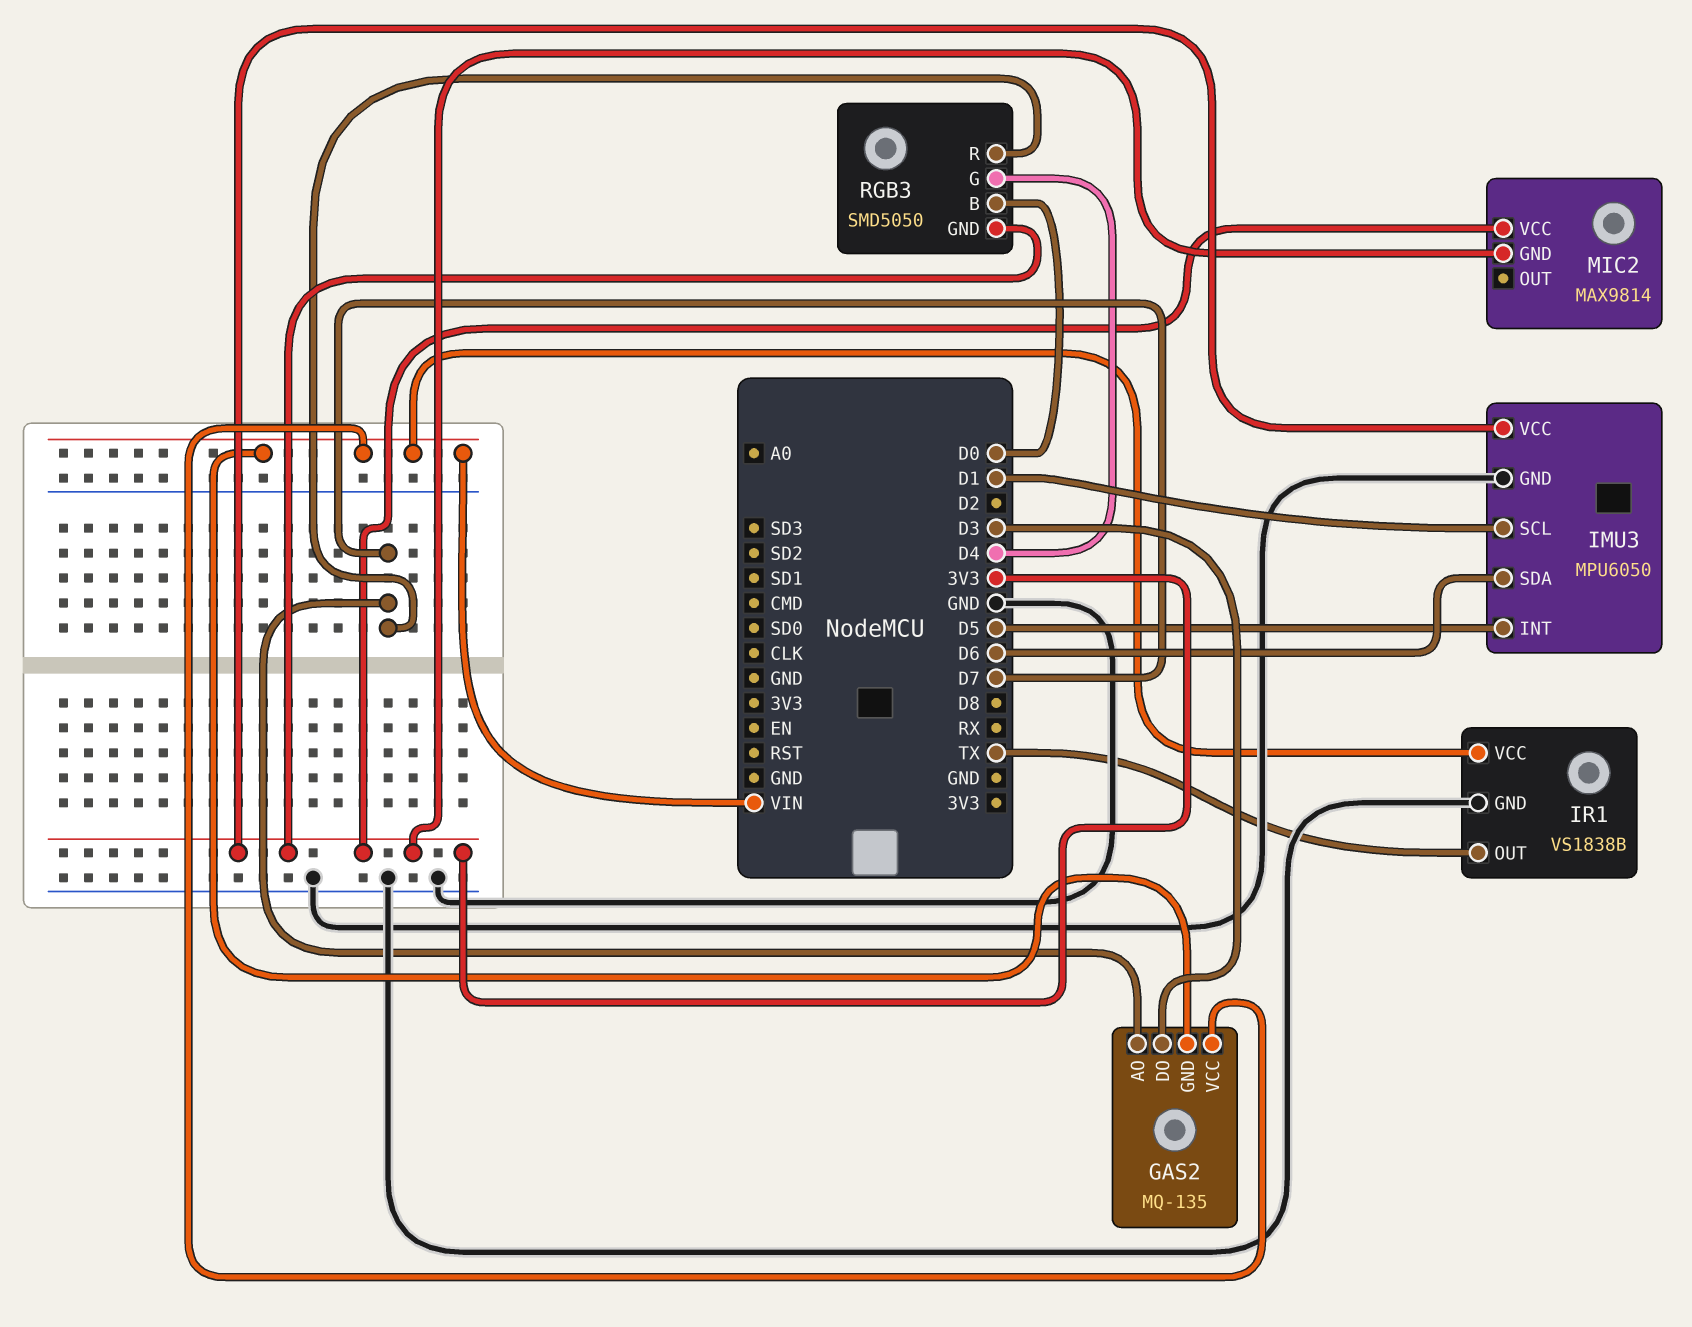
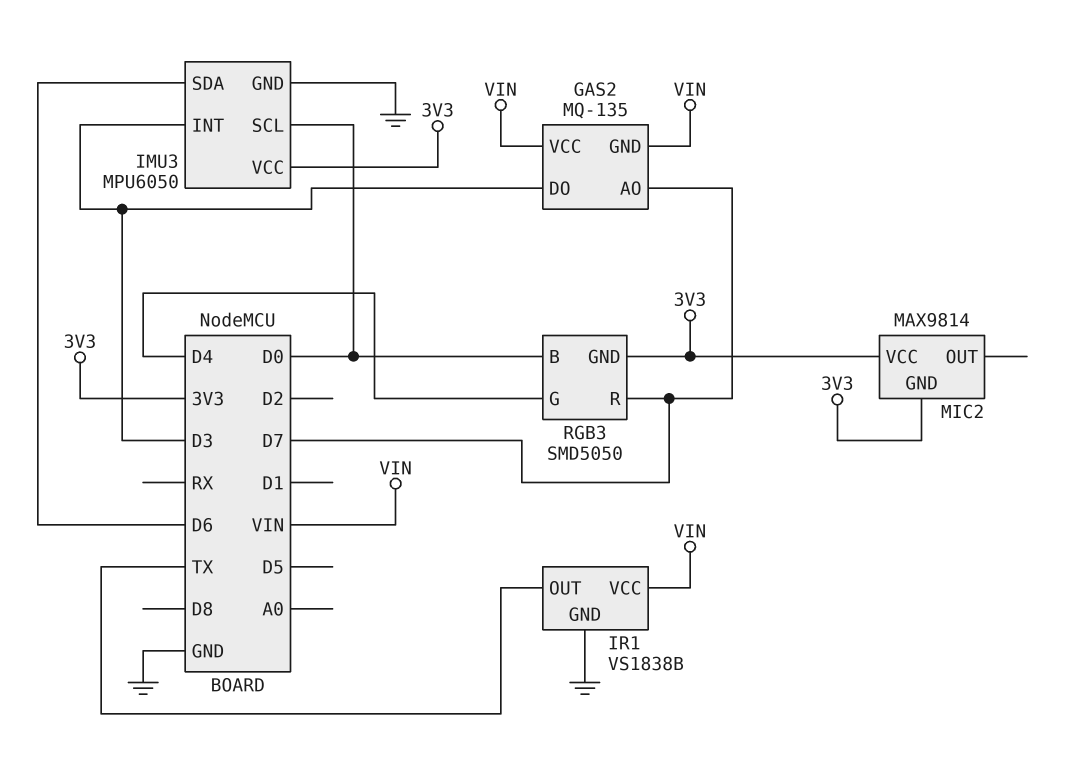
IMU3 pin INT: D5 -> D3
IMU3 pin SCL: D1 -> D0

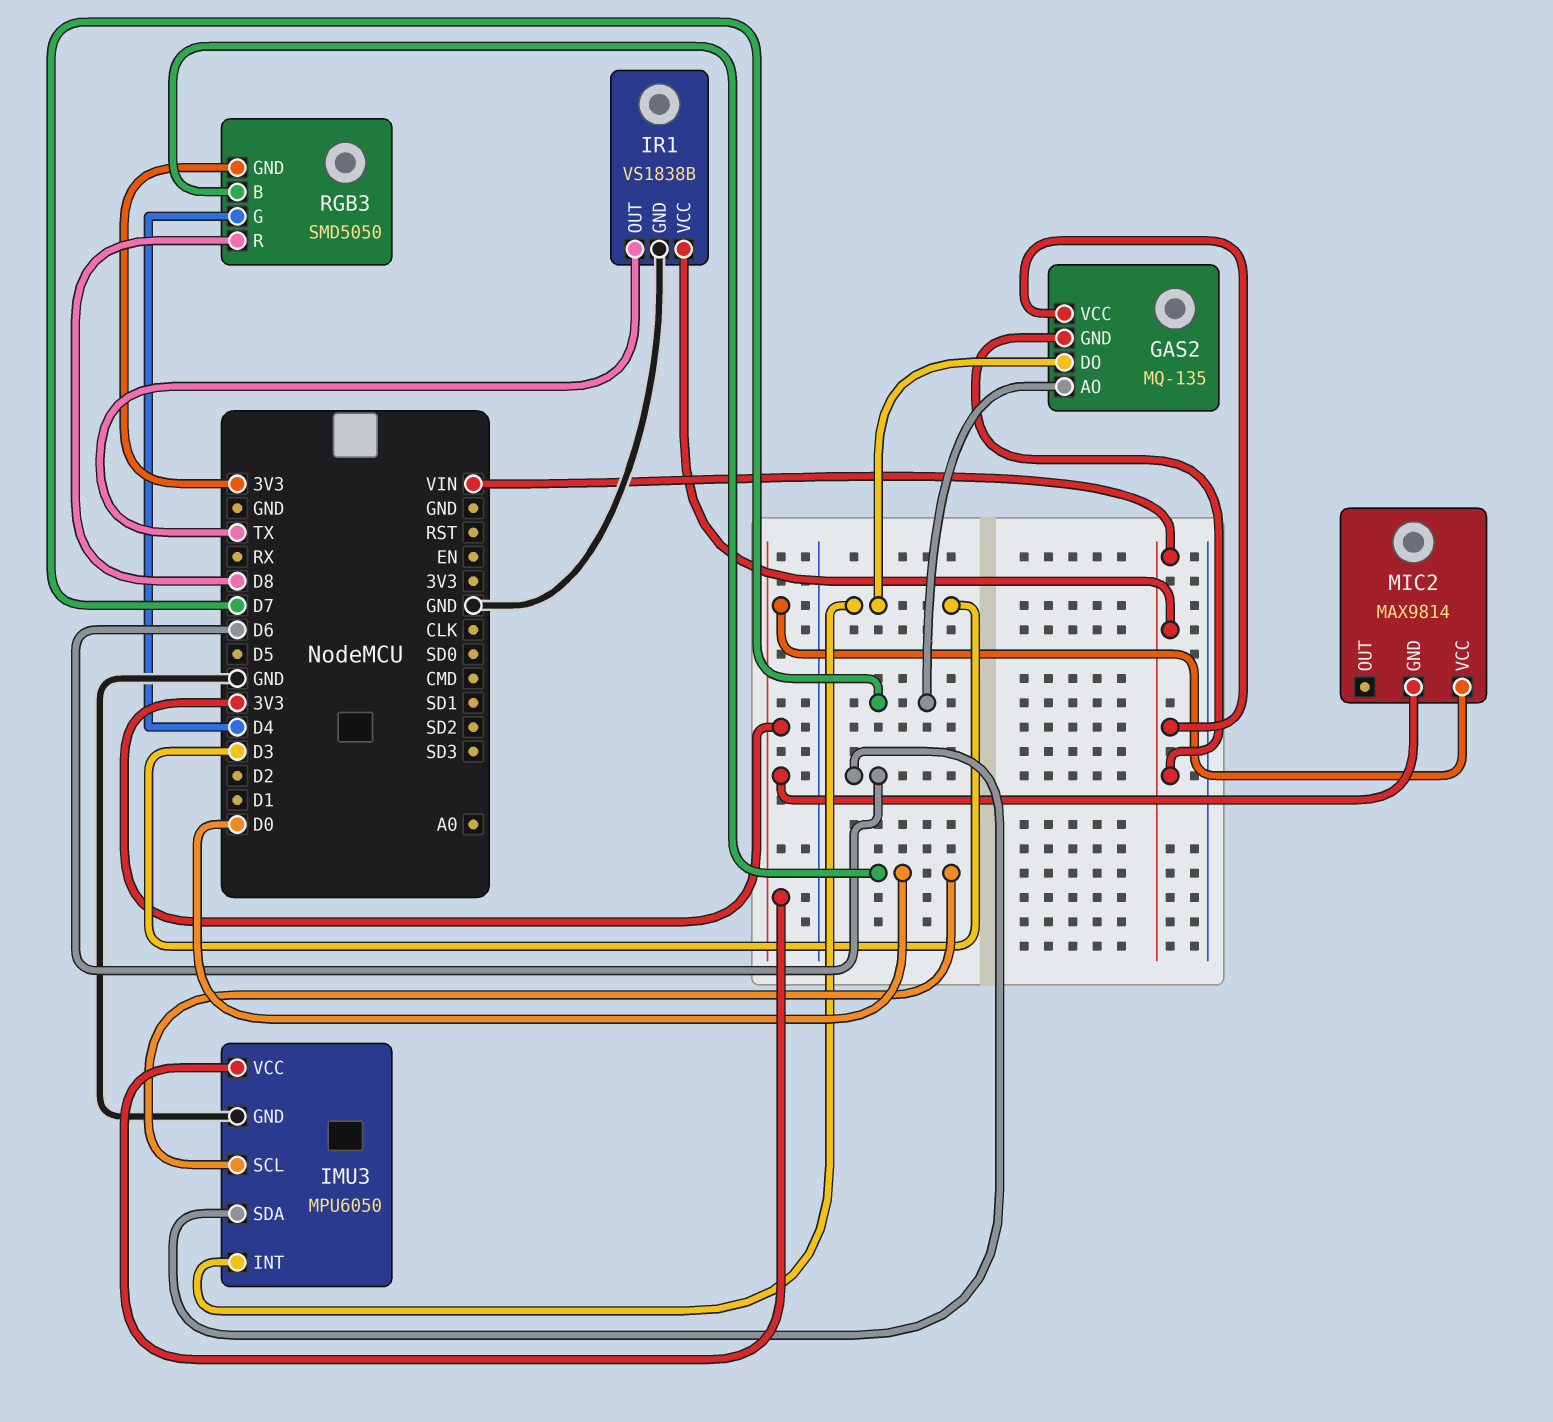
RGB3 pin R: D7 -> D8

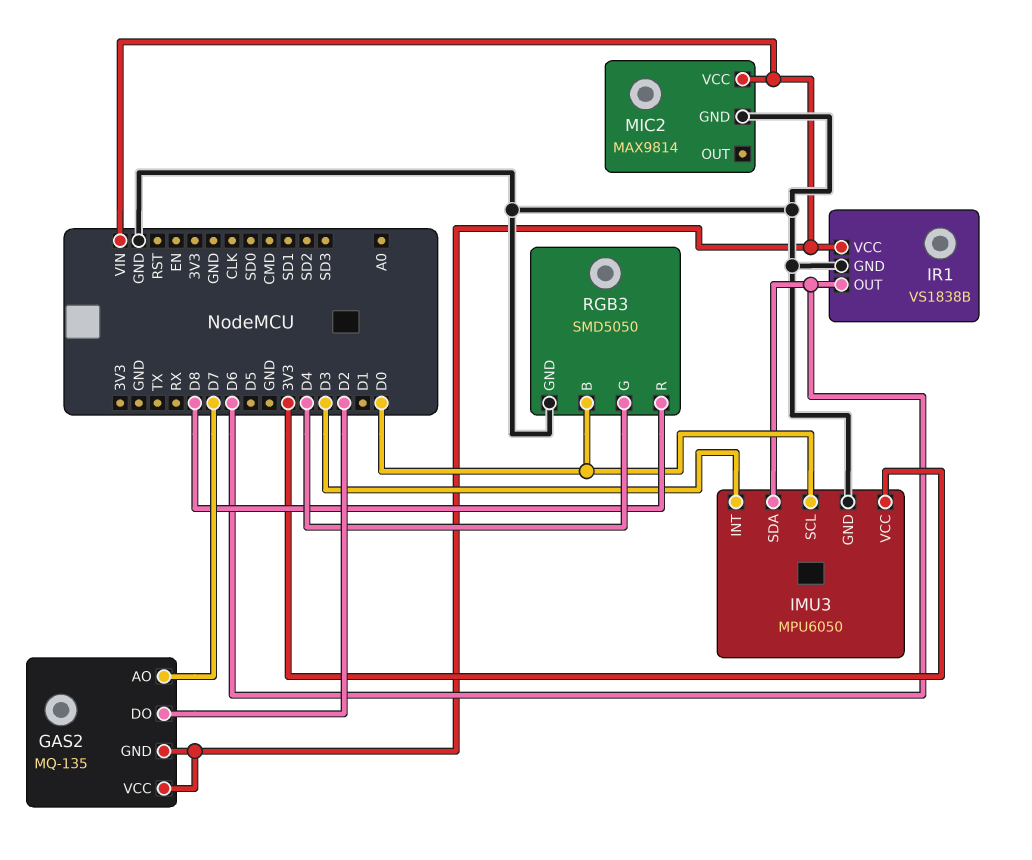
GAS2 pin DO: D3 -> D2
IR1 pin OUT: TX -> D6
MIC2 pin GND: 3V3 -> GND
MIC2 pin VCC: 3V3 -> VIN
RGB3 pin GND: 3V3 -> GND

